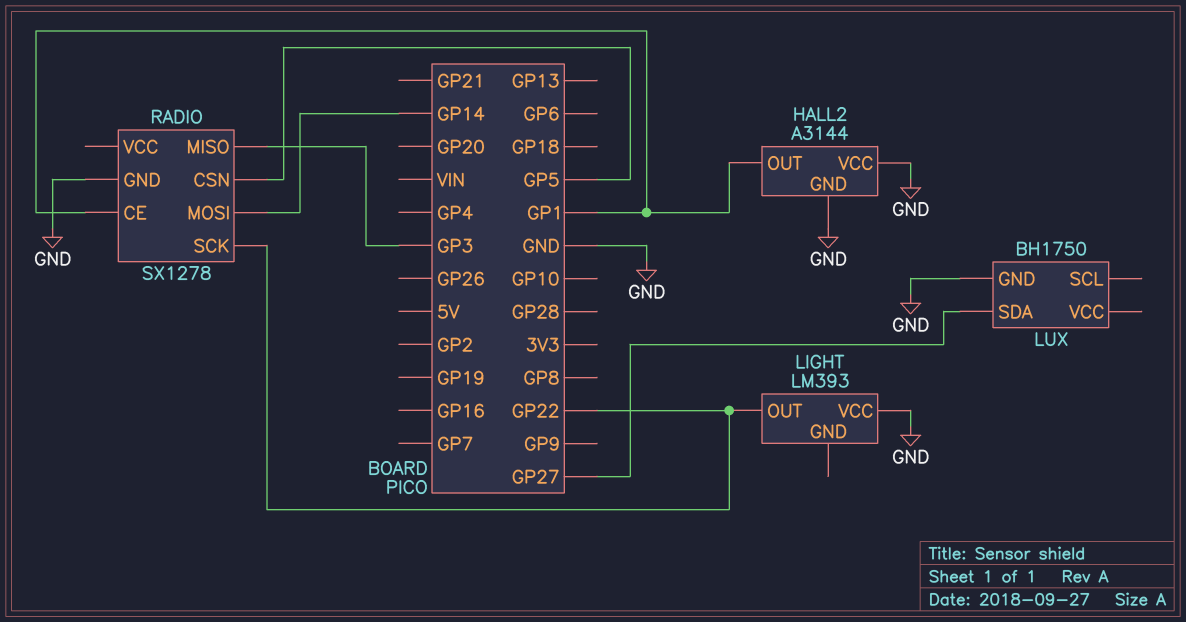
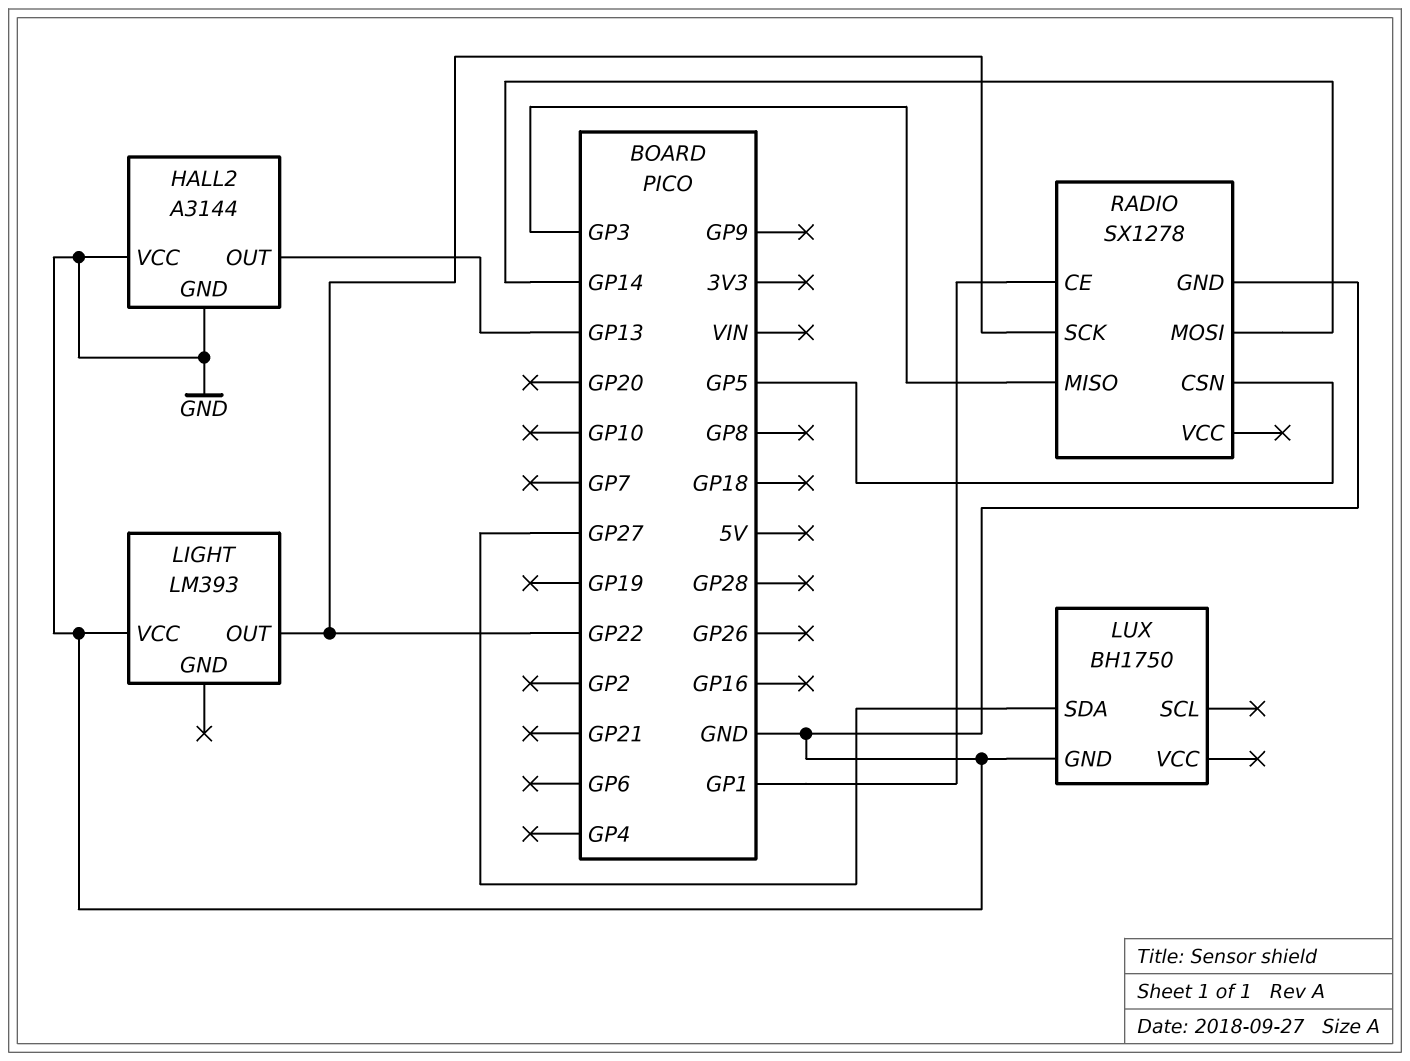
HALL2 pin OUT: GP1 -> GP13

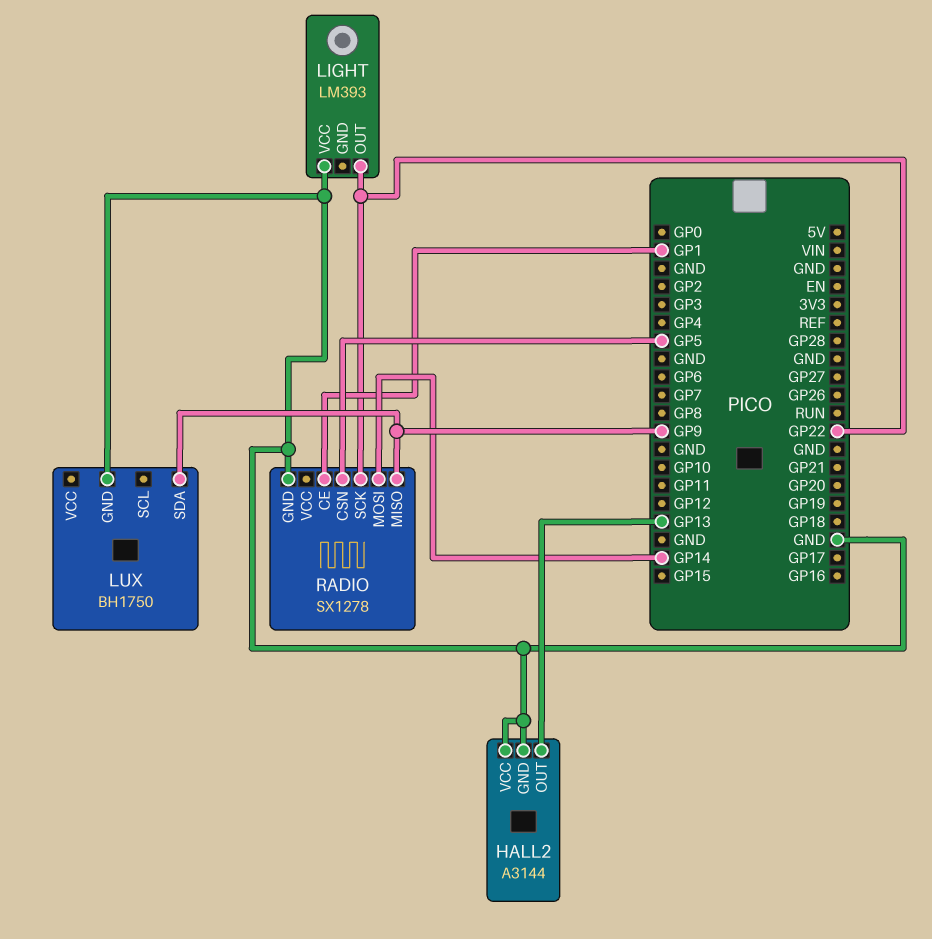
LUX pin SDA: GP27 -> GP9
RADIO pin MISO: GP3 -> GP9

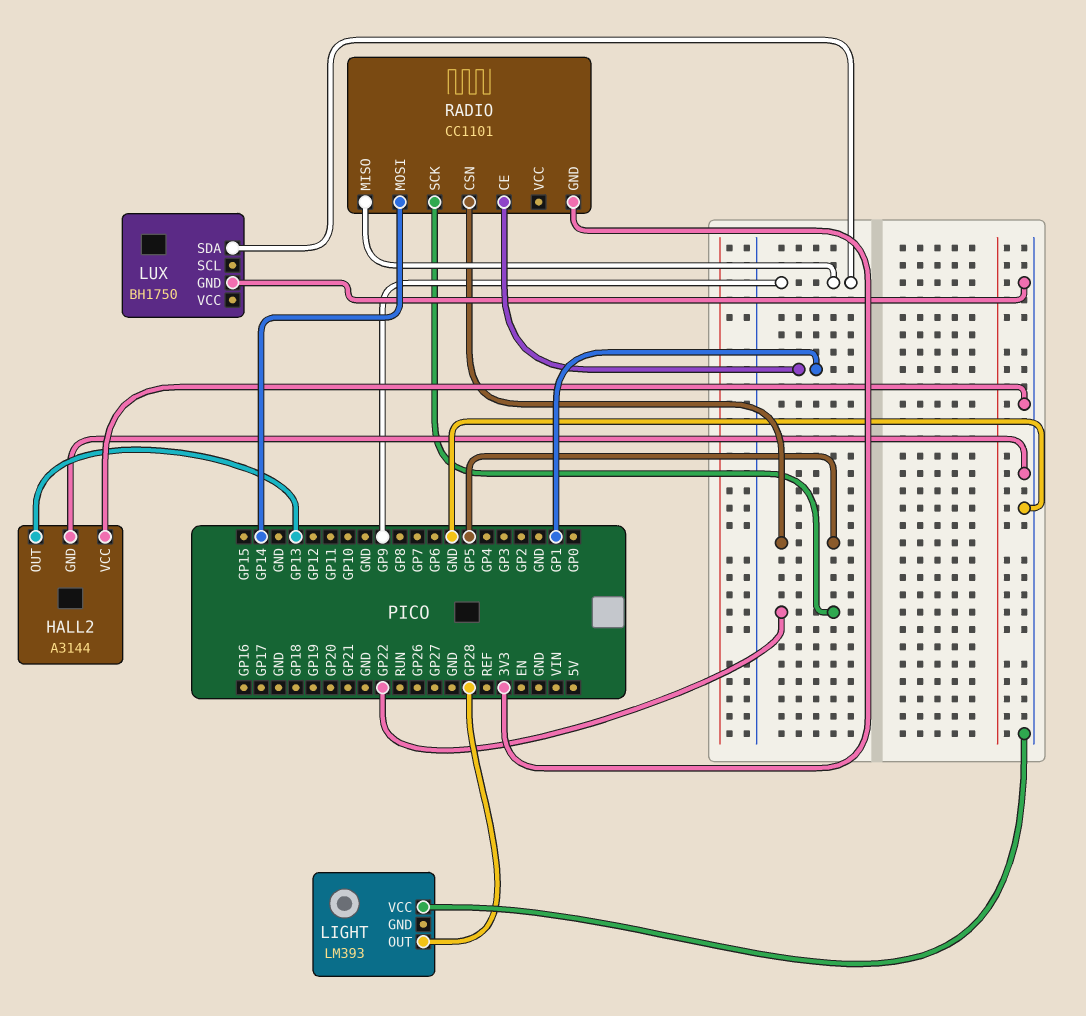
LIGHT pin OUT: GP22 -> GP28
RADIO: SX1278 -> CC1101
RADIO pin GND: GND -> 3V3

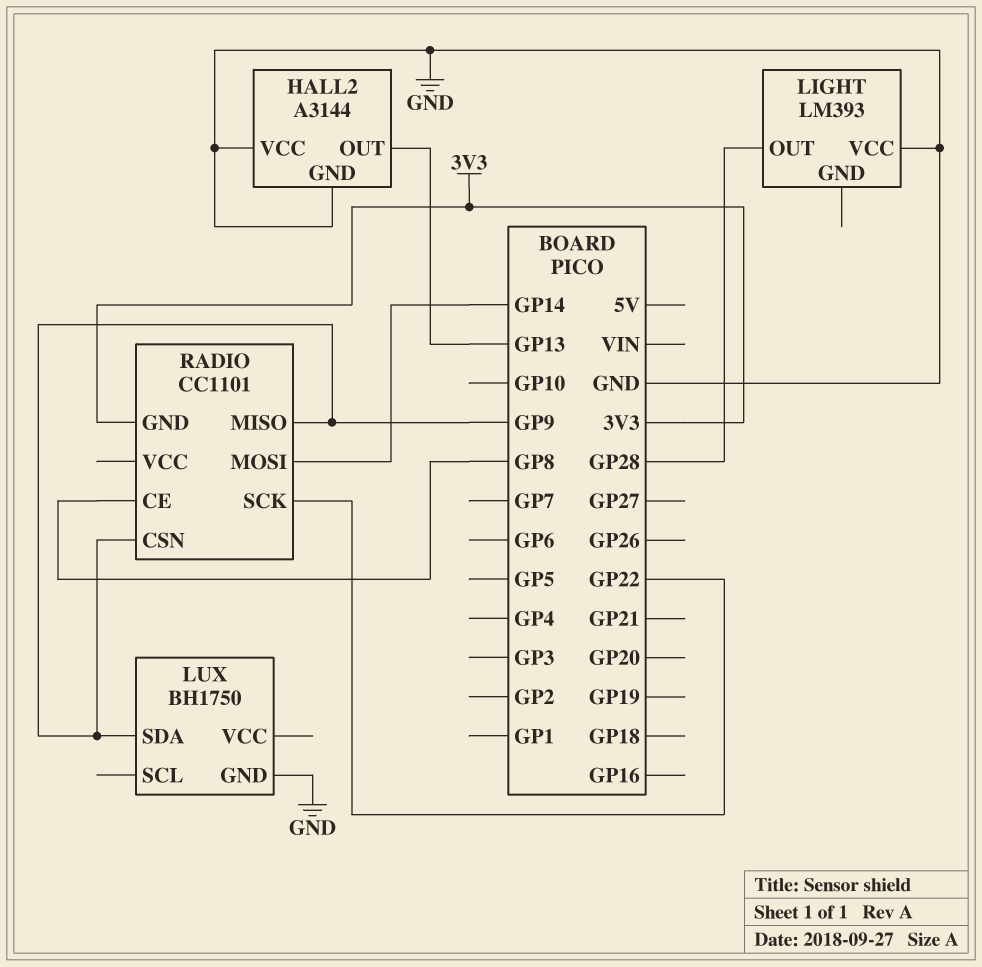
RADIO pin CE: GP1 -> GP8
RADIO pin CSN: GP5 -> GP9

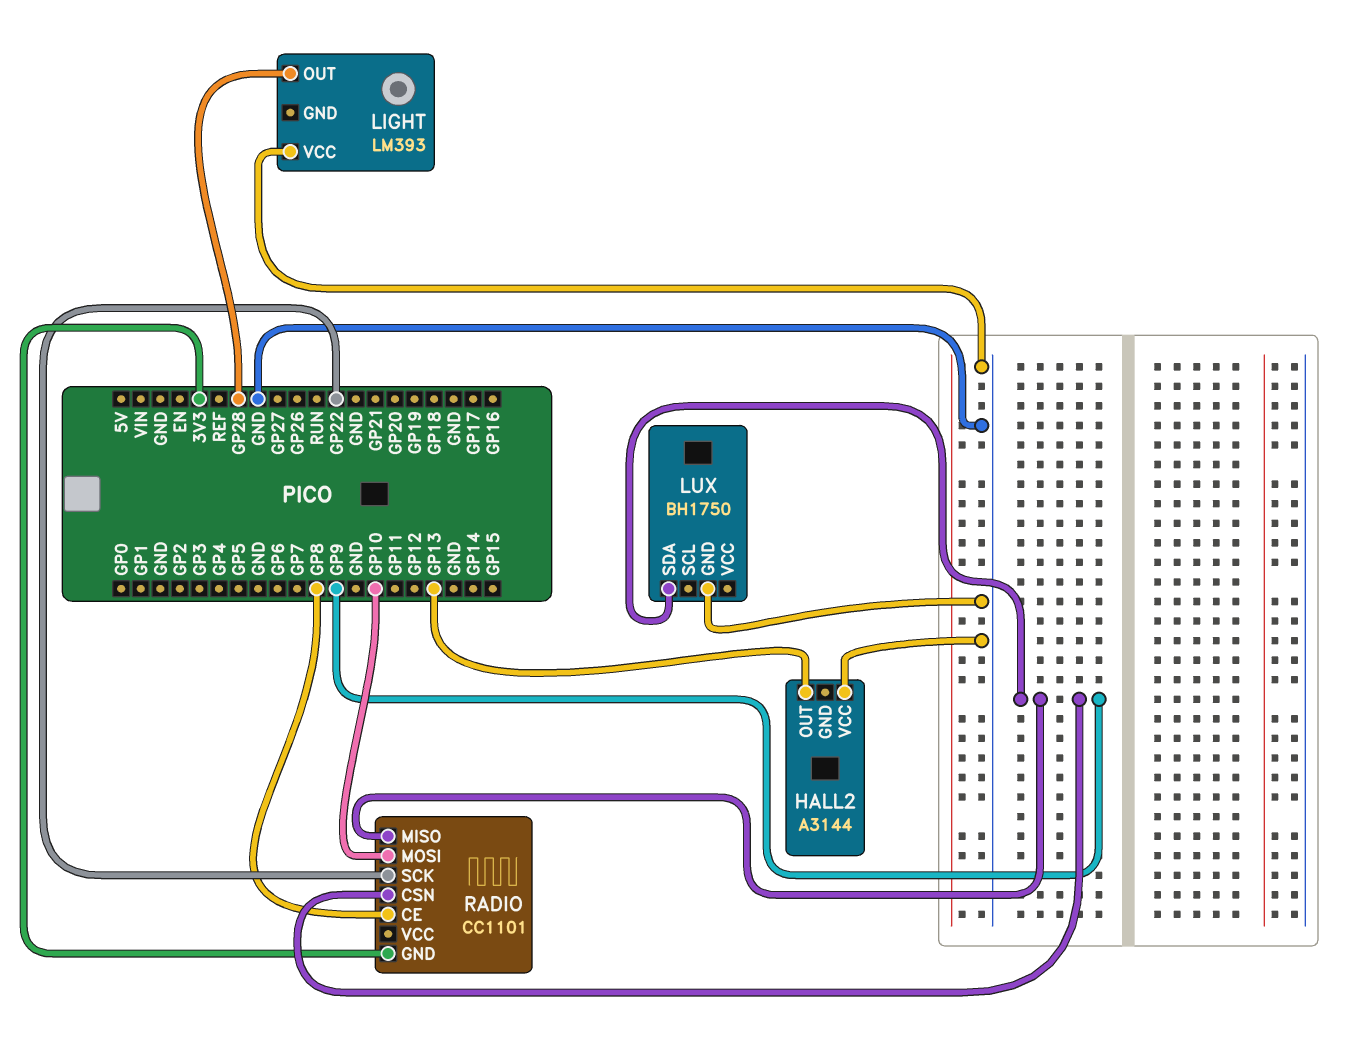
HALL2 pin GND: GND -> none
RADIO pin MOSI: GP14 -> GP10

